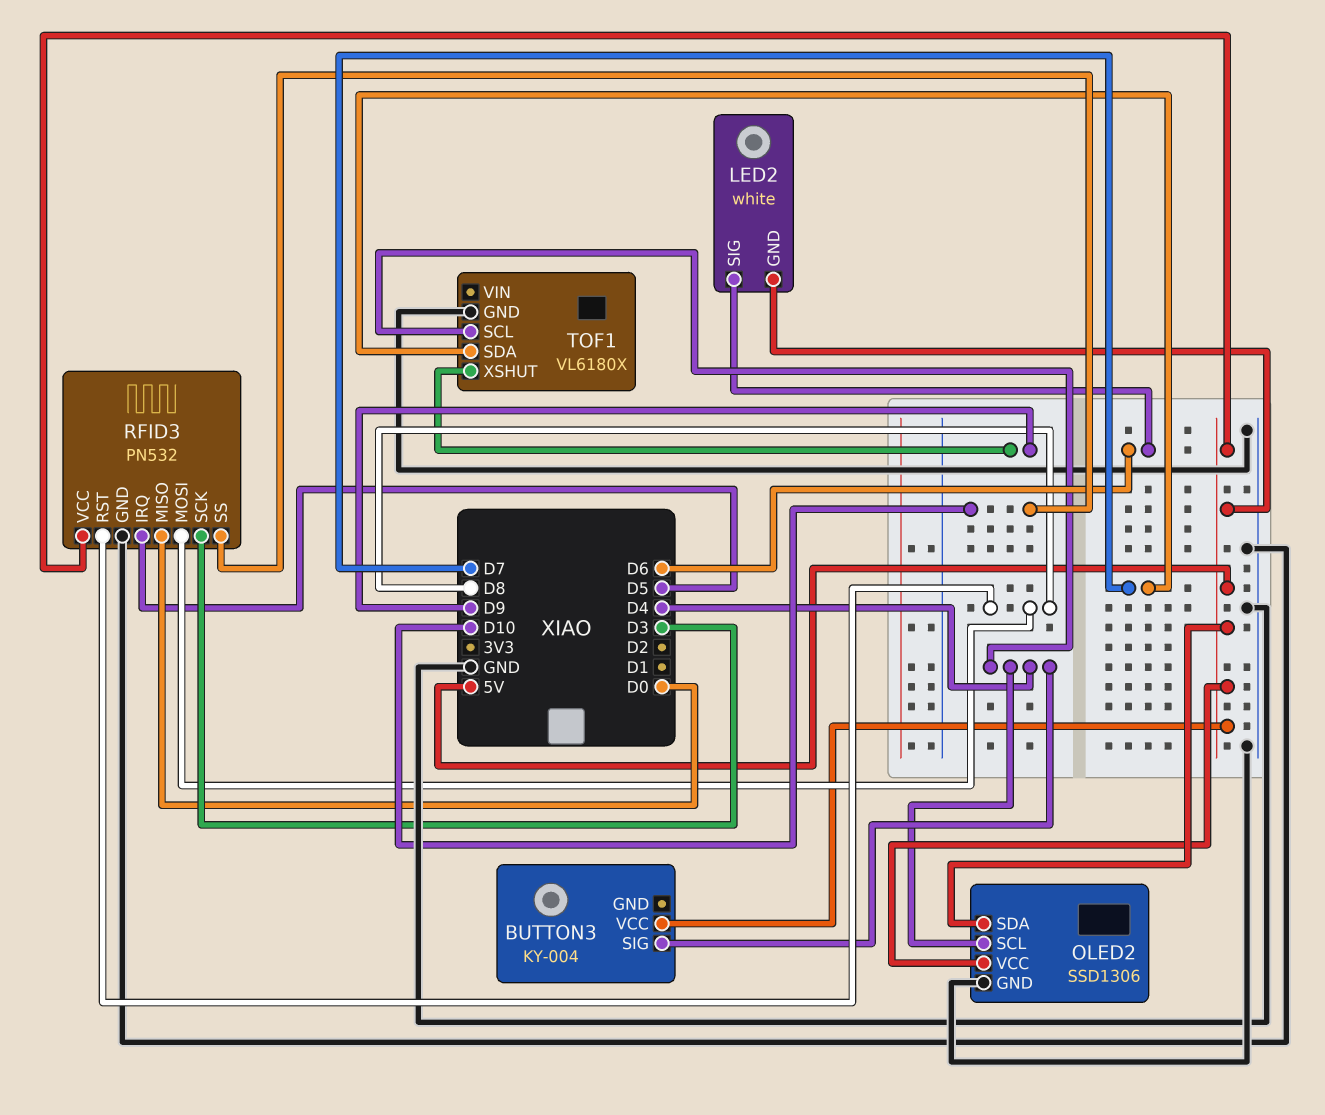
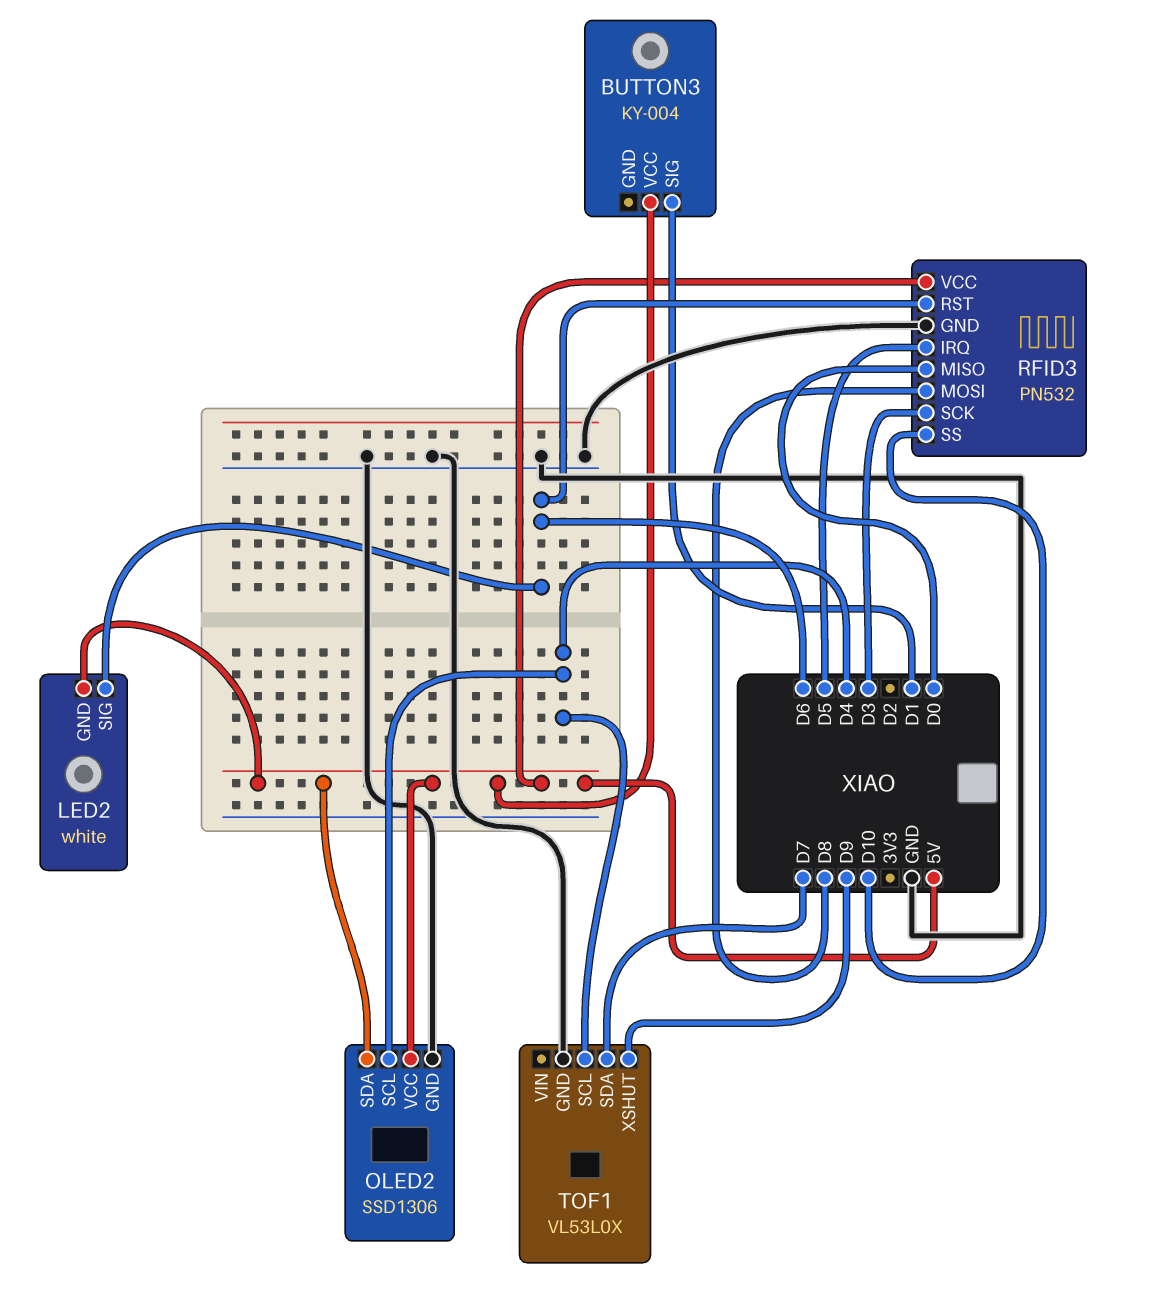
BUTTON3 pin SIG: D4 -> D1
RFID3 pin RST: D8 -> D6
TOF1: VL6180X -> VL53L0X

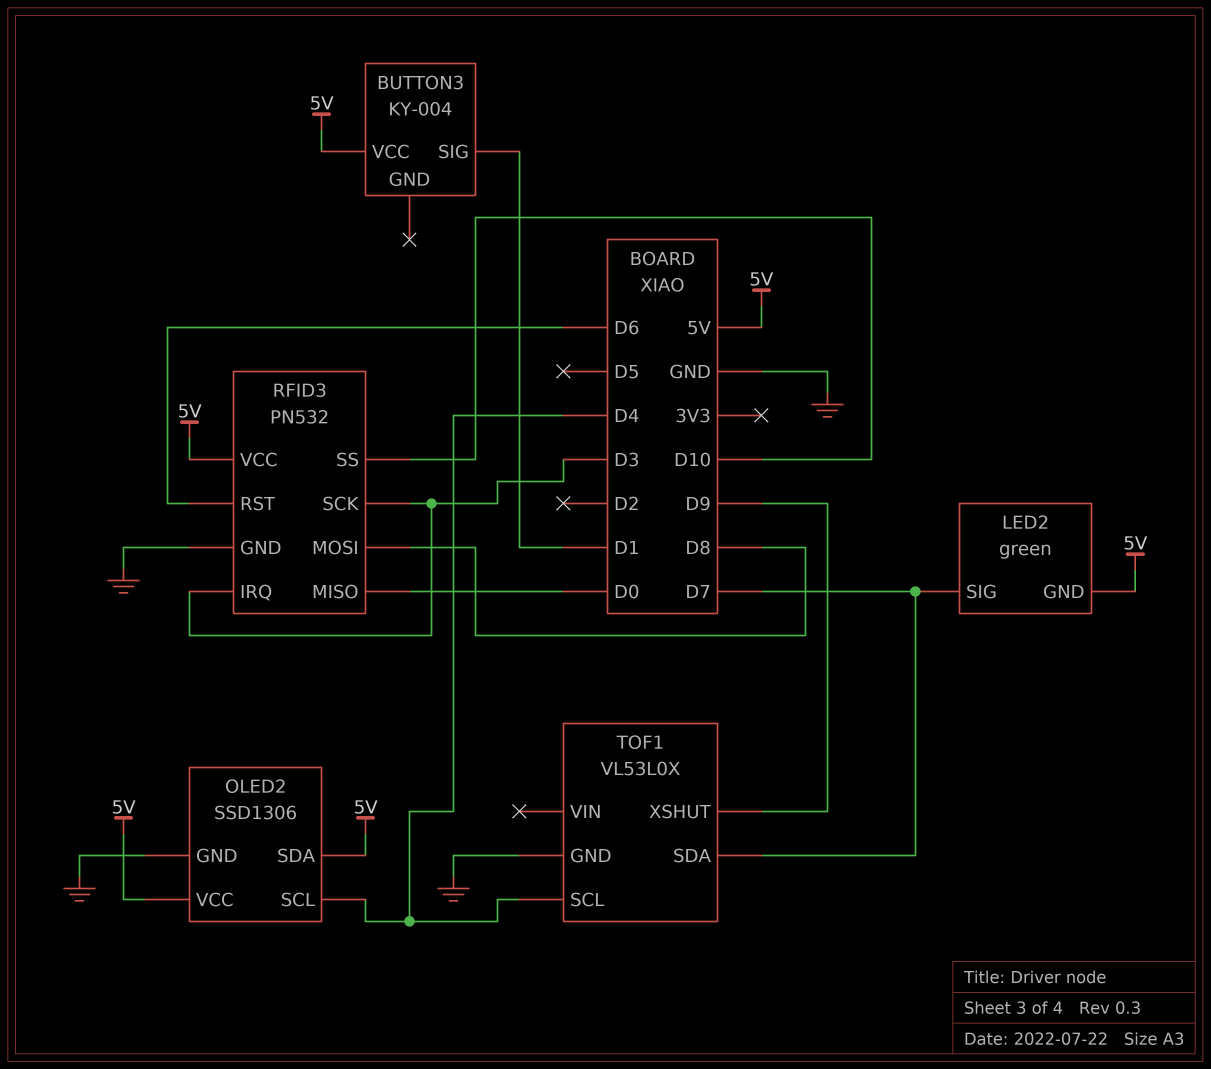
LED2: white -> green
LED2 pin SIG: D6 -> D7
RFID3 pin IRQ: D5 -> D3

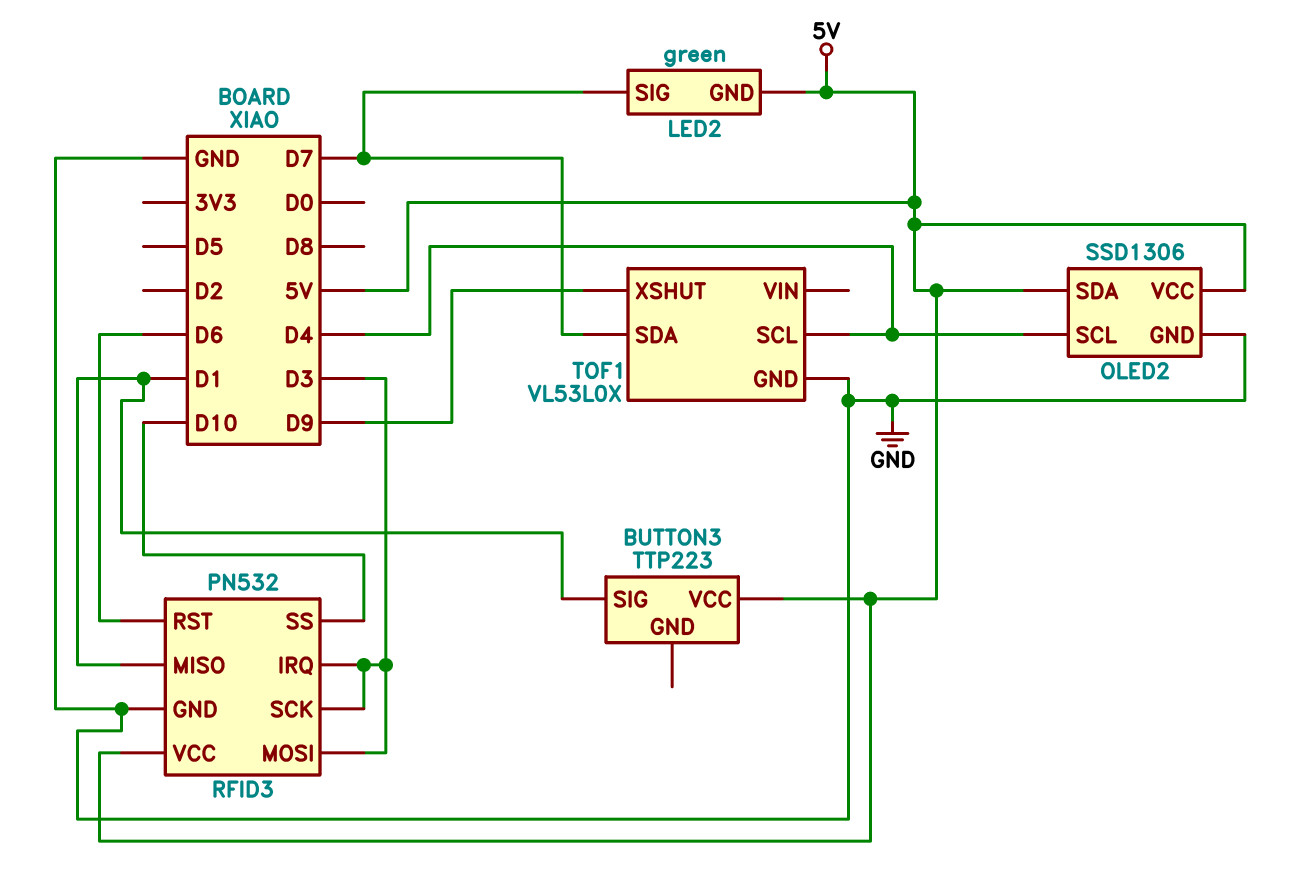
BUTTON3: KY-004 -> TTP223
RFID3 pin MISO: D0 -> D1
RFID3 pin MOSI: D8 -> D3

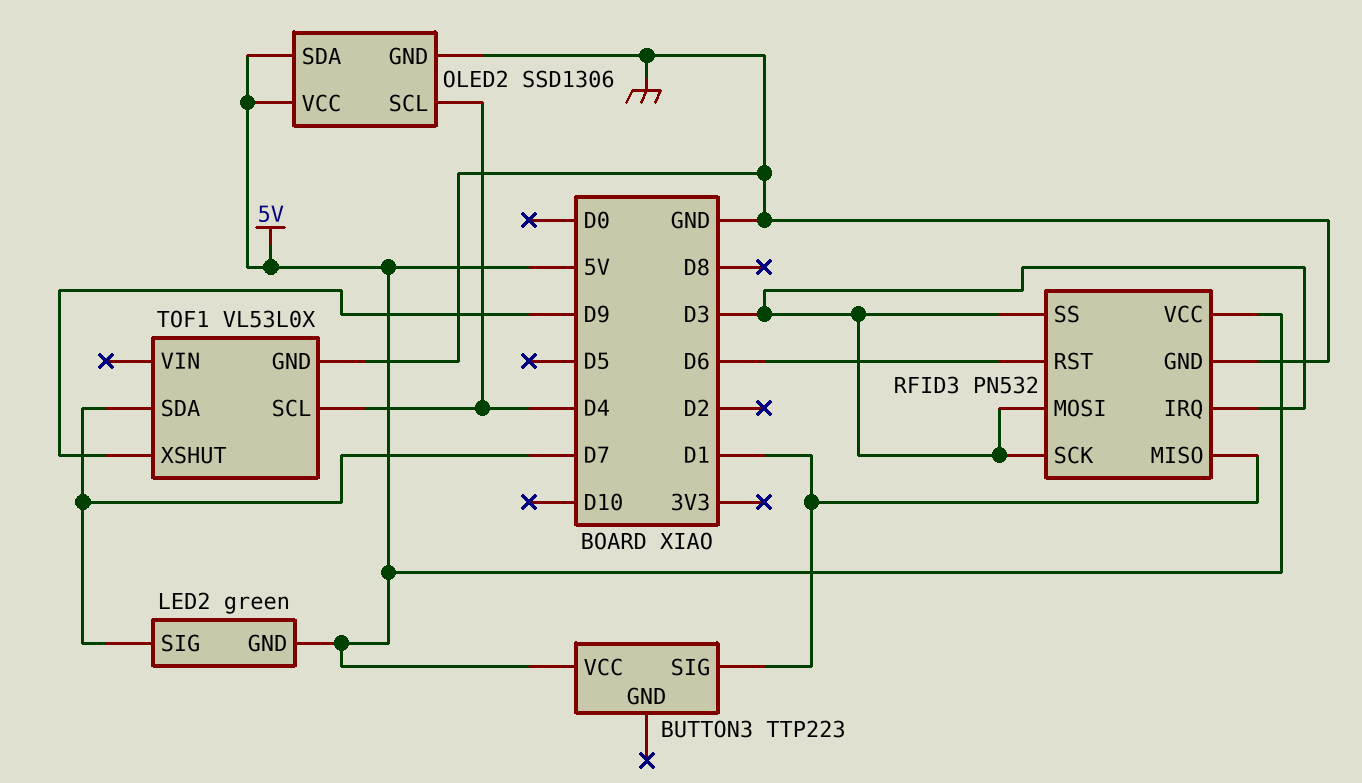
RFID3 pin SS: D10 -> D3

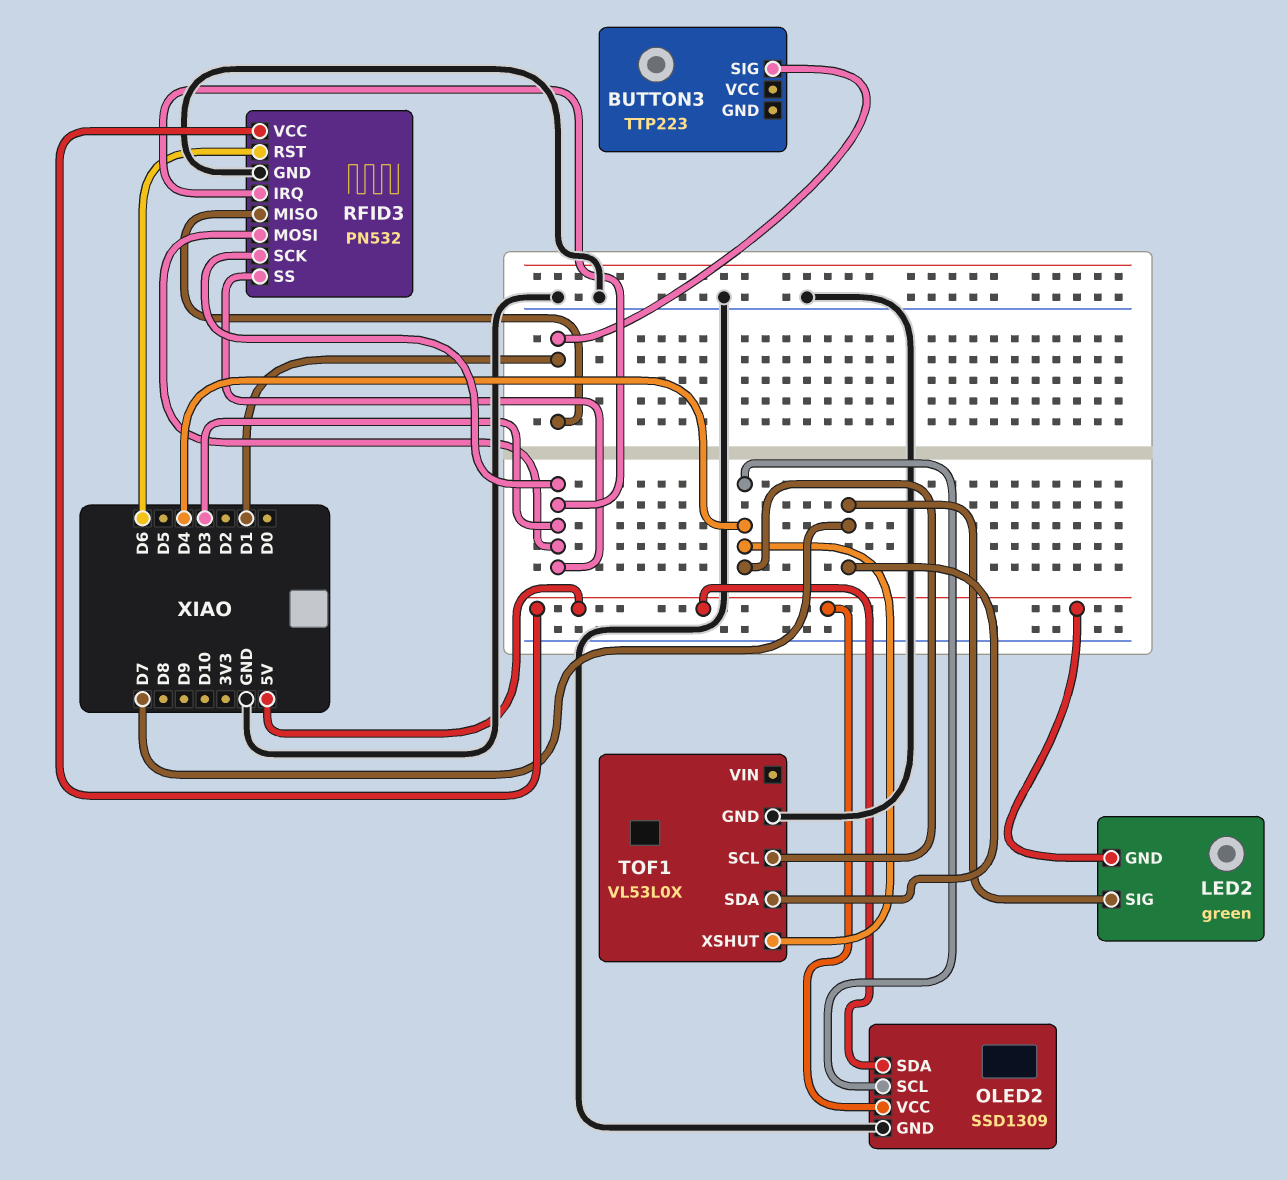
BUTTON3 pin VCC: 5V -> none
OLED2: SSD1306 -> SSD1309
TOF1 pin XSHUT: D9 -> D4

